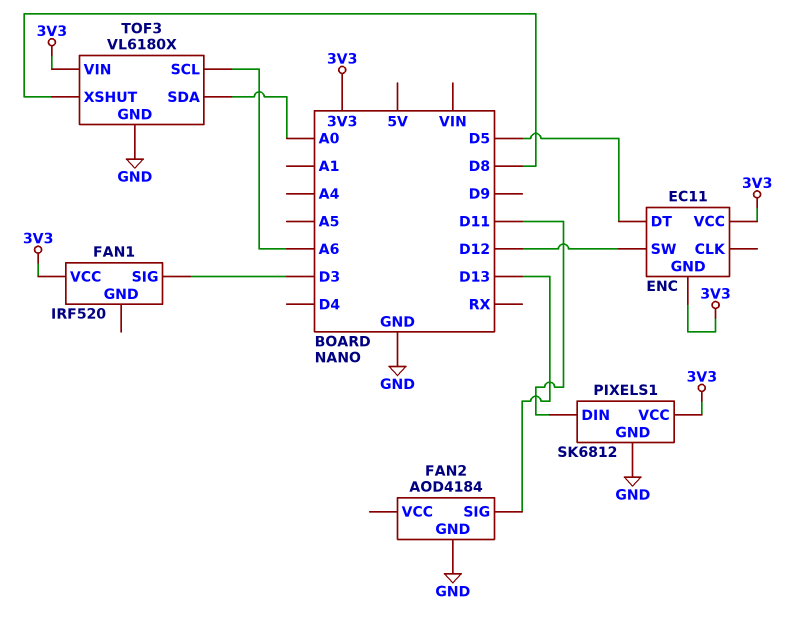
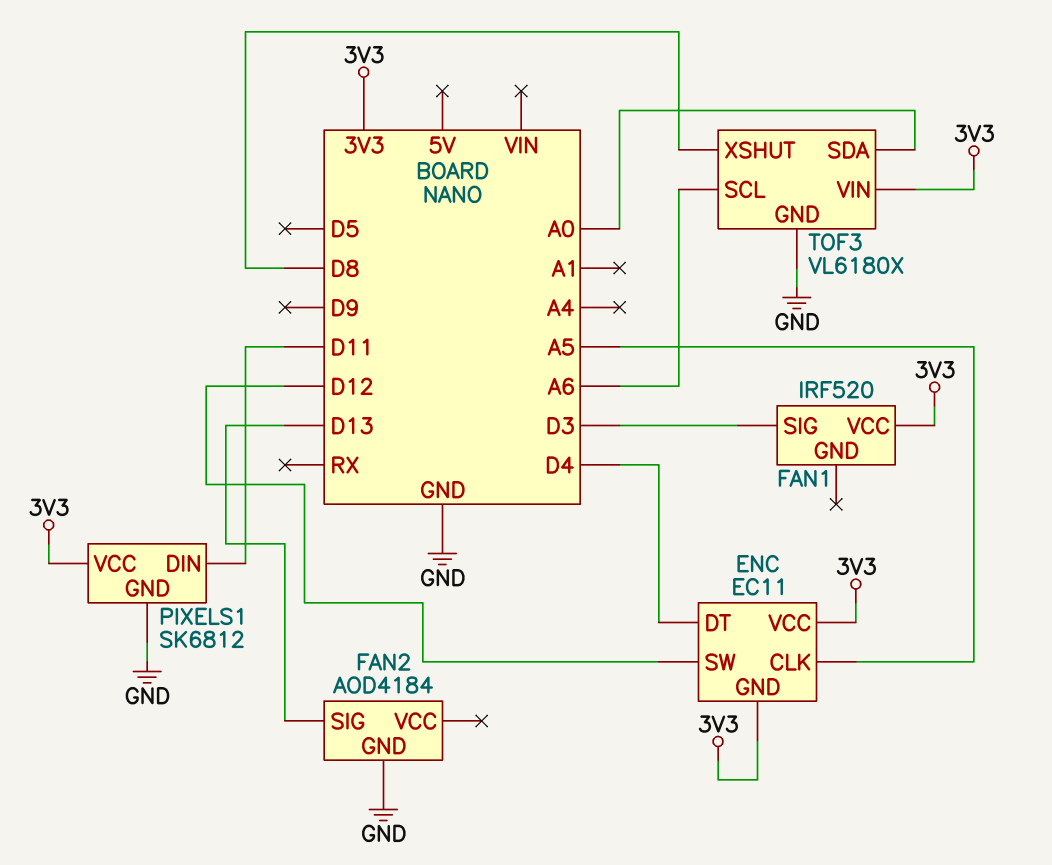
ENC pin CLK: none -> A5
ENC pin DT: D5 -> D4

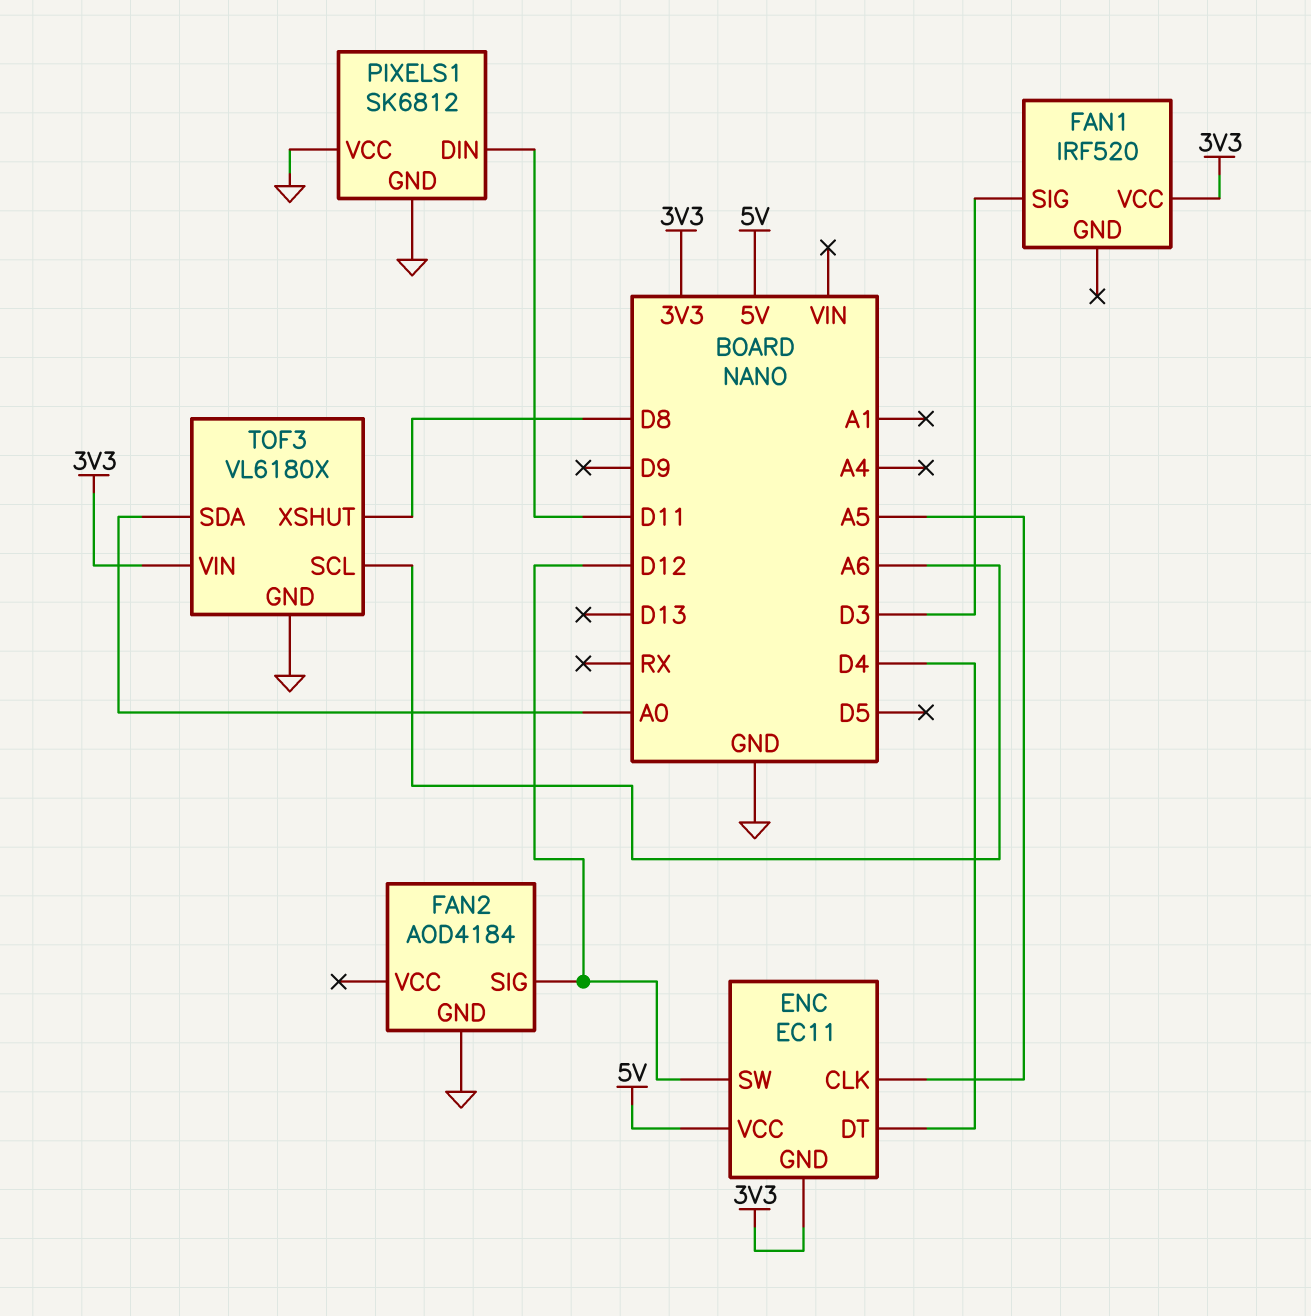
ENC pin VCC: 3V3 -> 5V
FAN2 pin SIG: D13 -> D12
PIXELS1 pin VCC: 3V3 -> GND

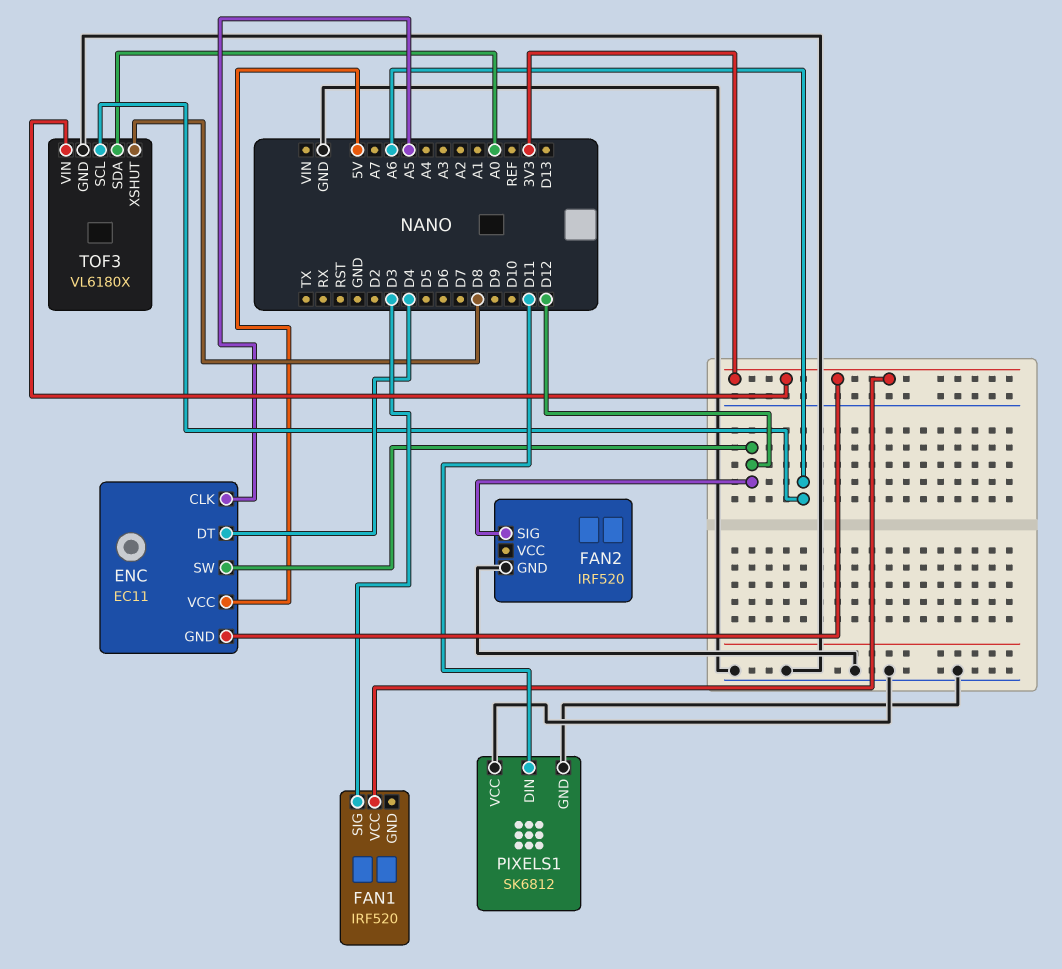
FAN2: AOD4184 -> IRF520

